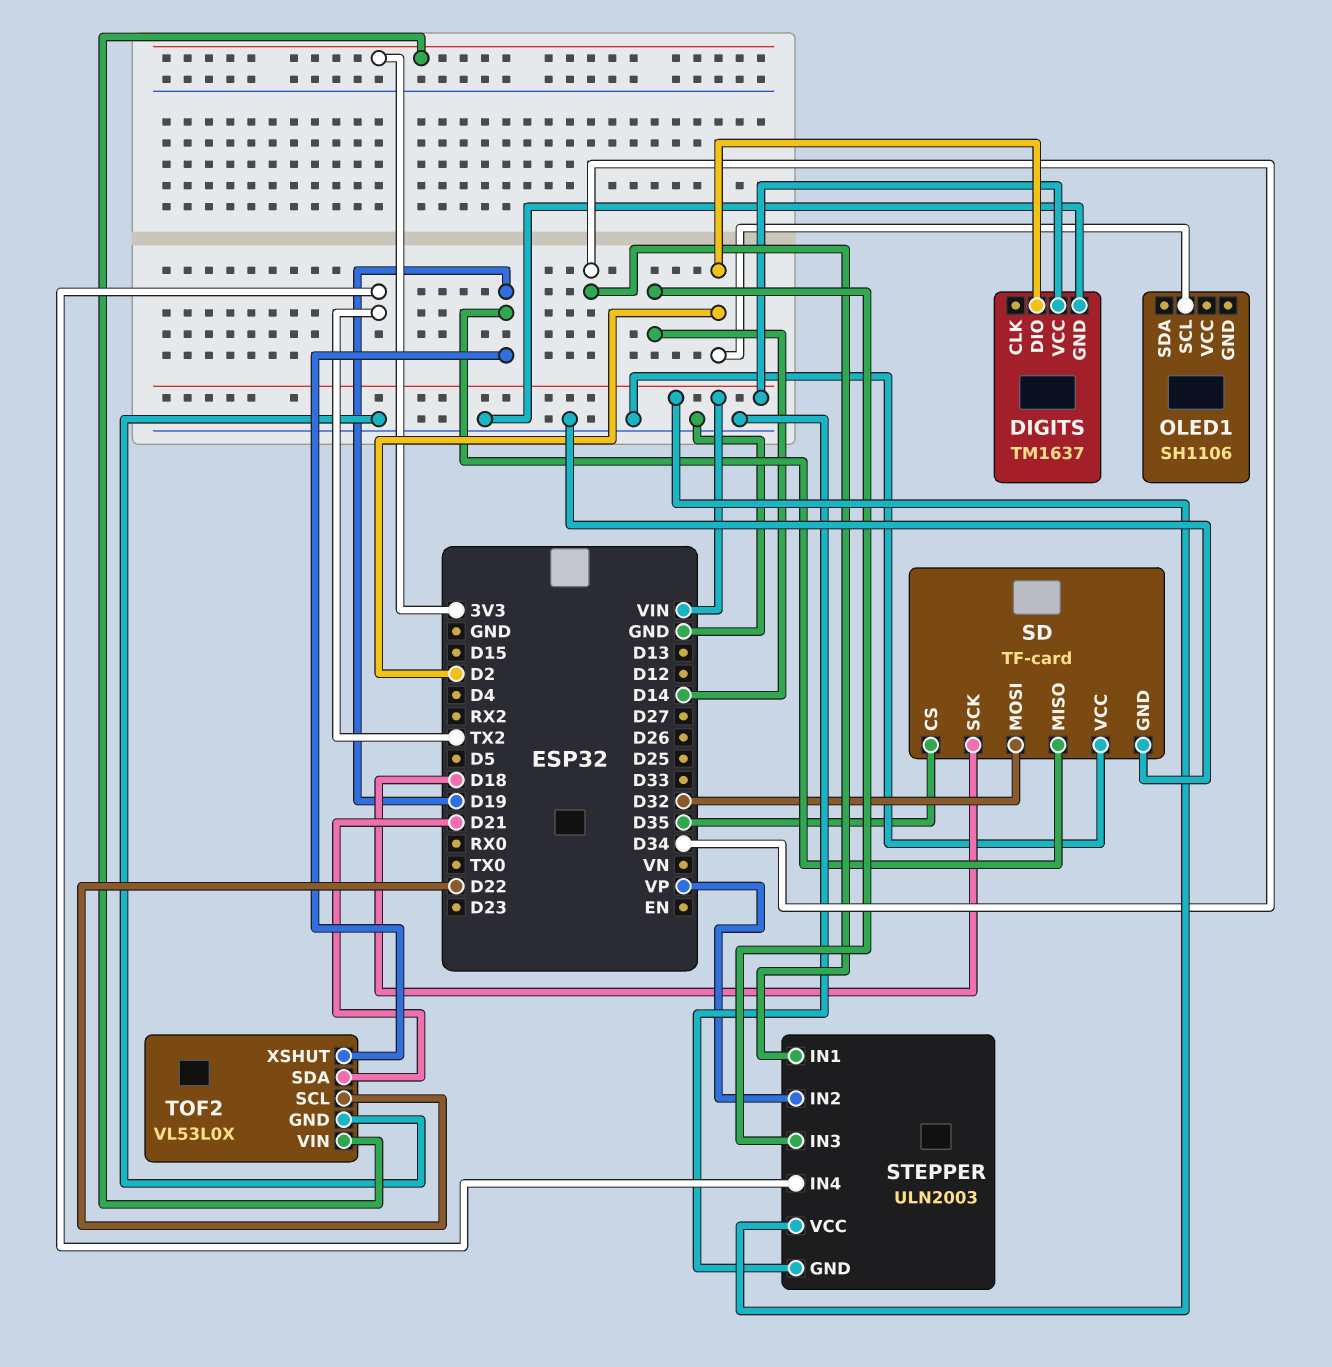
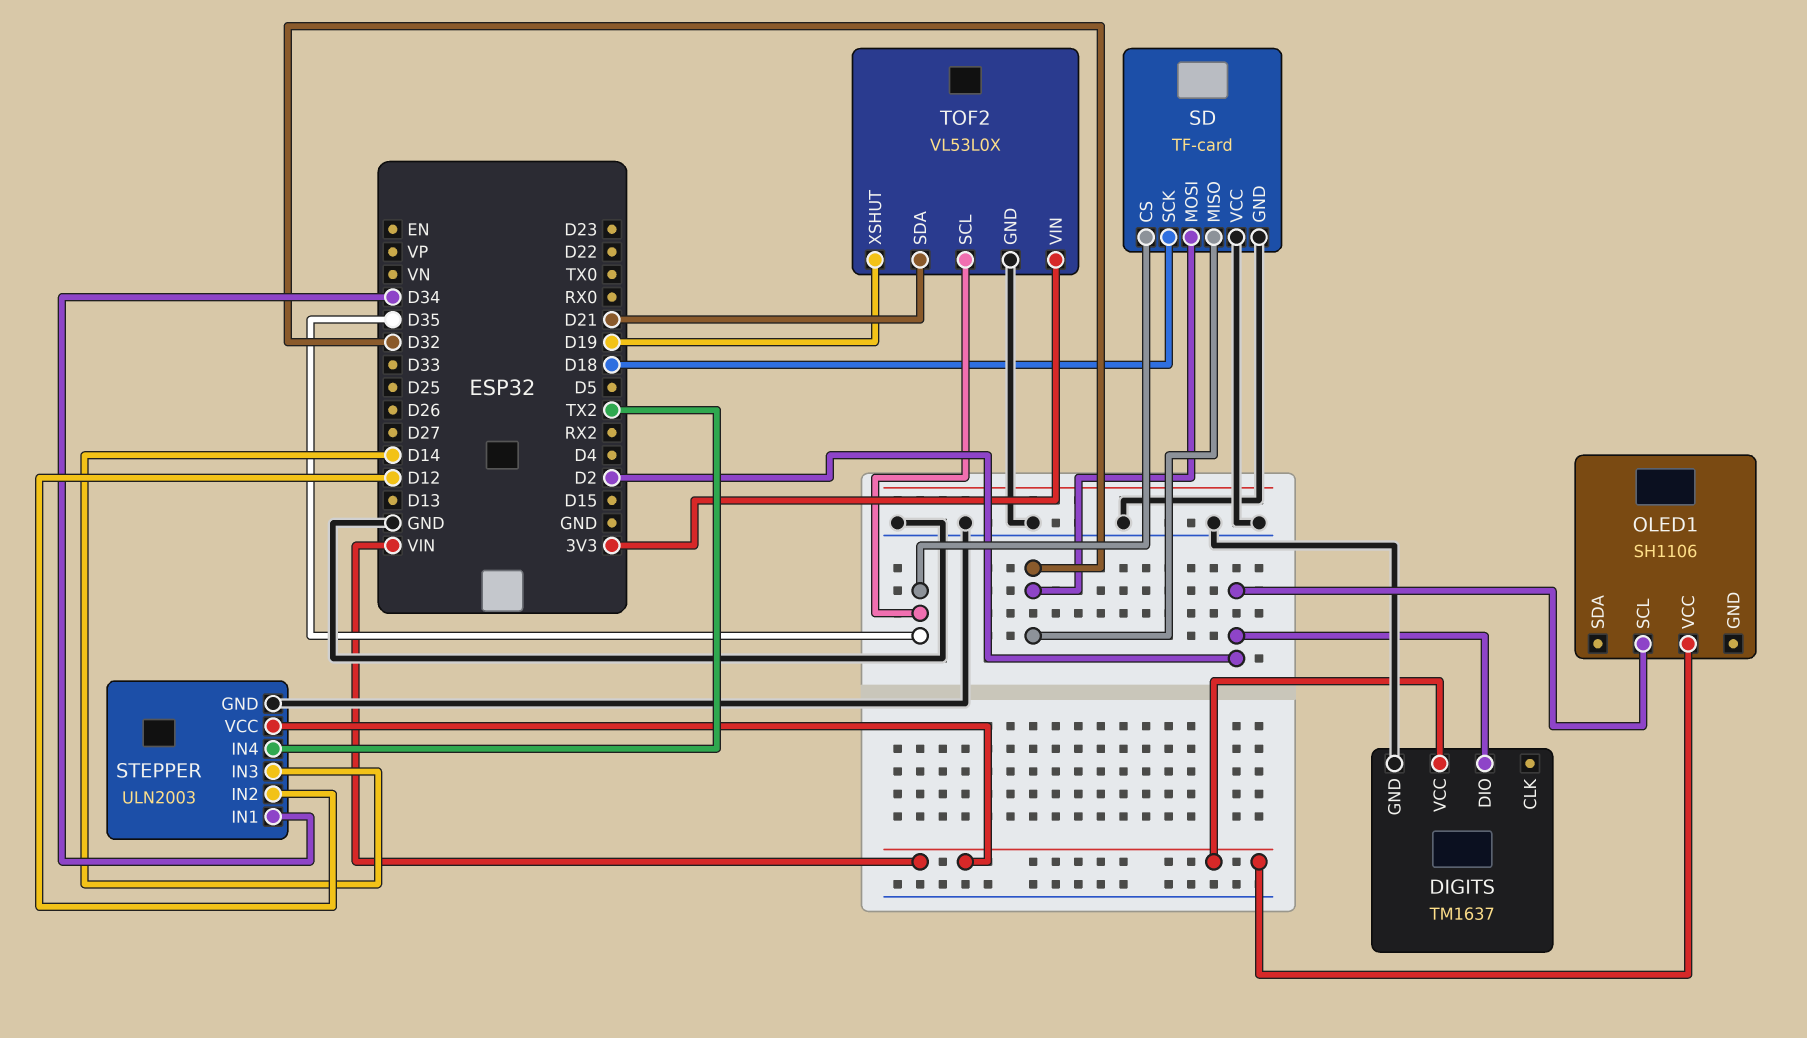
OLED1 pin VCC: none -> VIN
SD pin MISO: D19 -> D32
STEPPER pin IN2: VP -> D12
TOF2 pin SCL: D22 -> D35

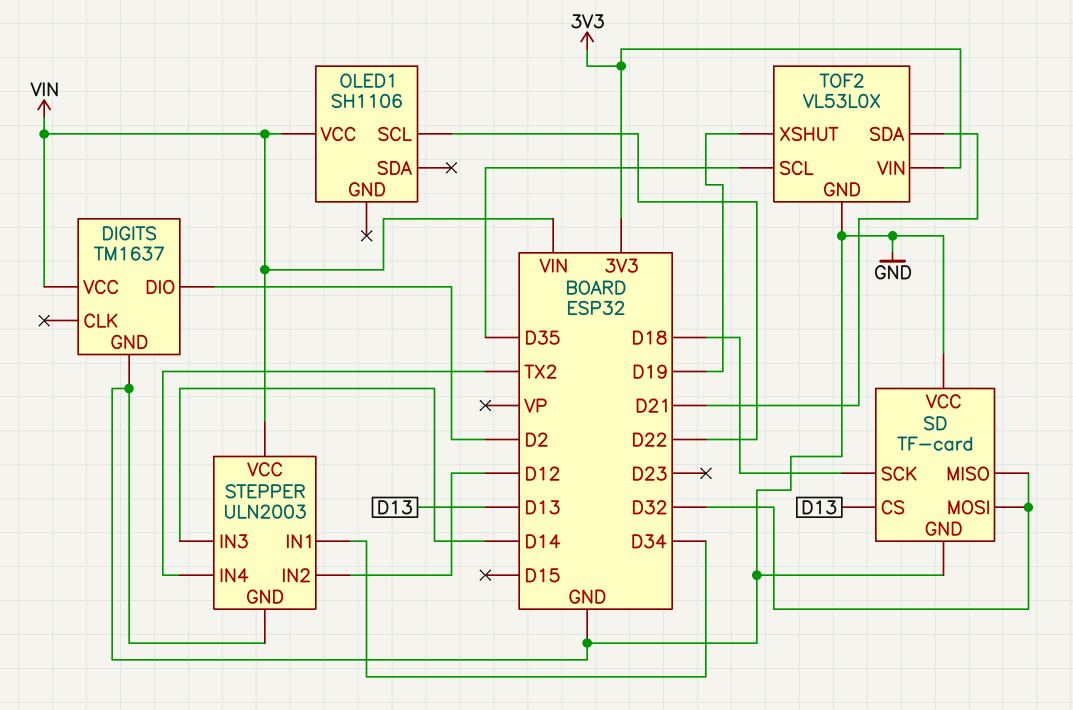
OLED1 pin SCL: D2 -> D22
SD pin CS: D35 -> D13

